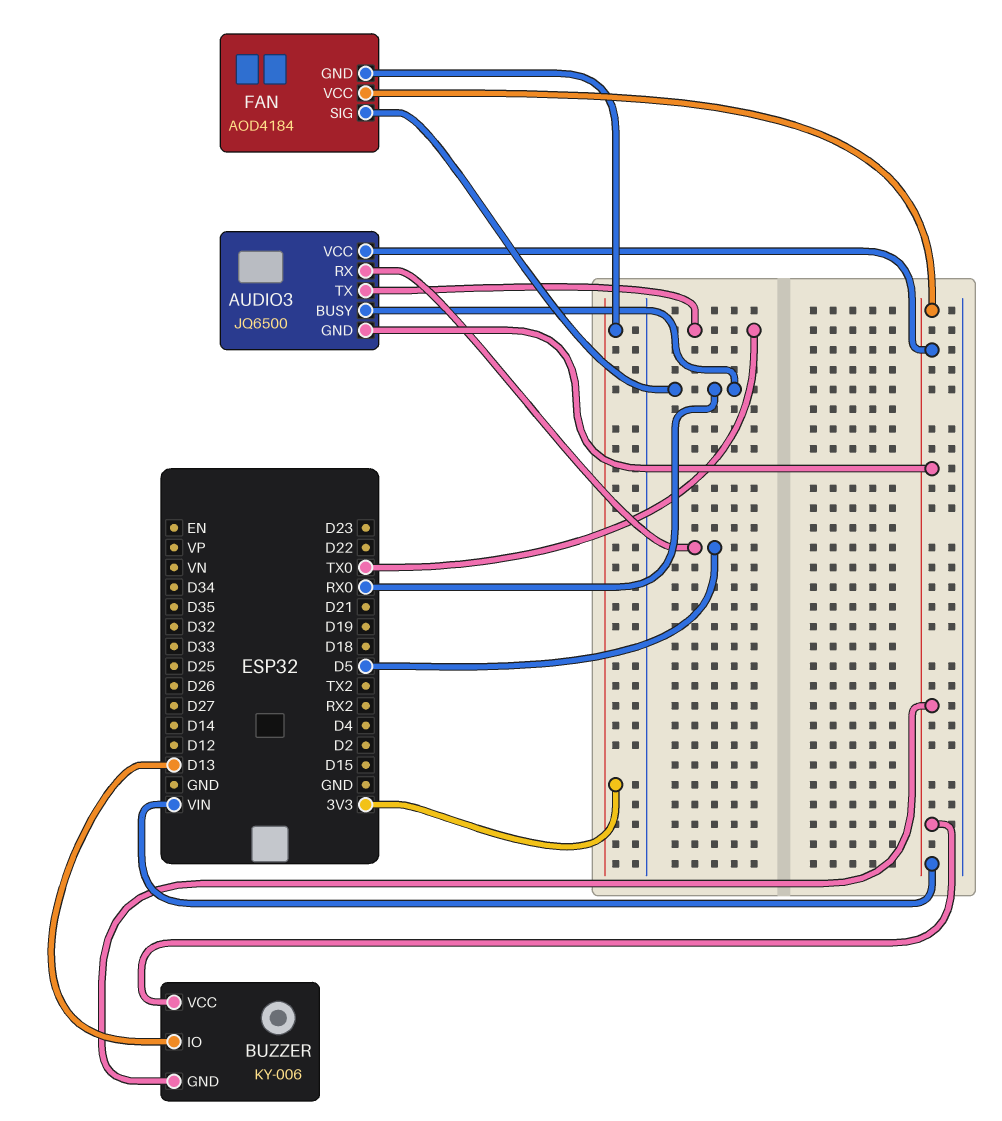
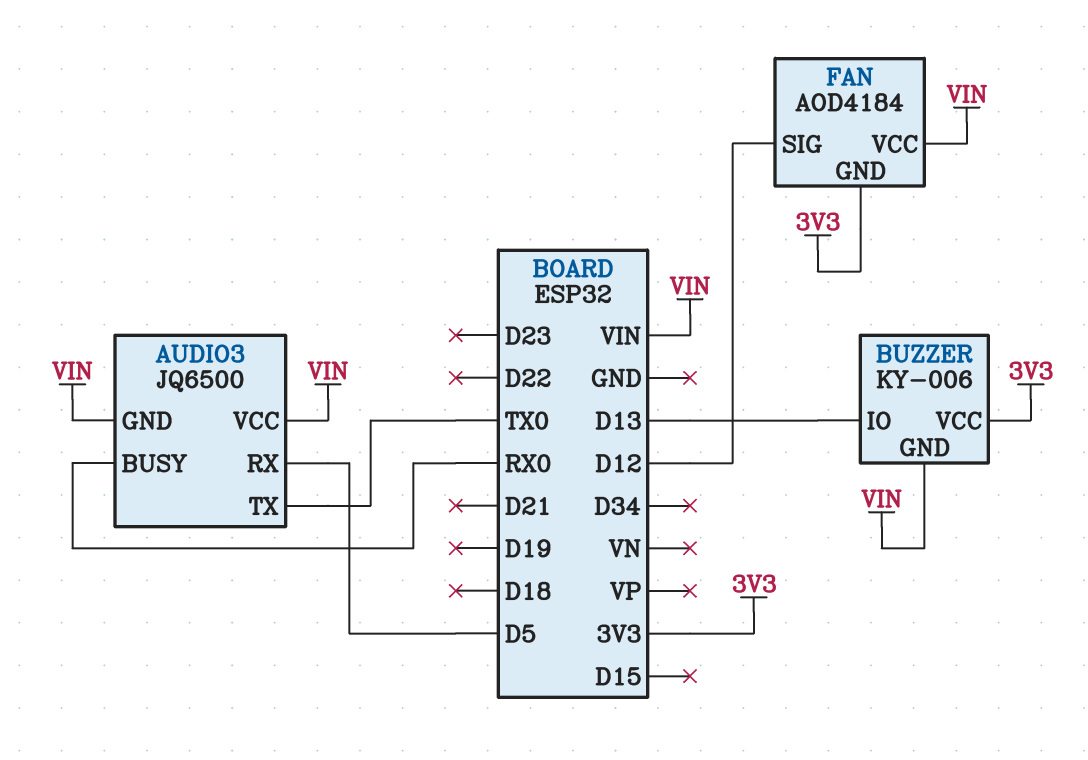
BUZZER pin VCC: VIN -> 3V3
FAN pin SIG: RX0 -> D12

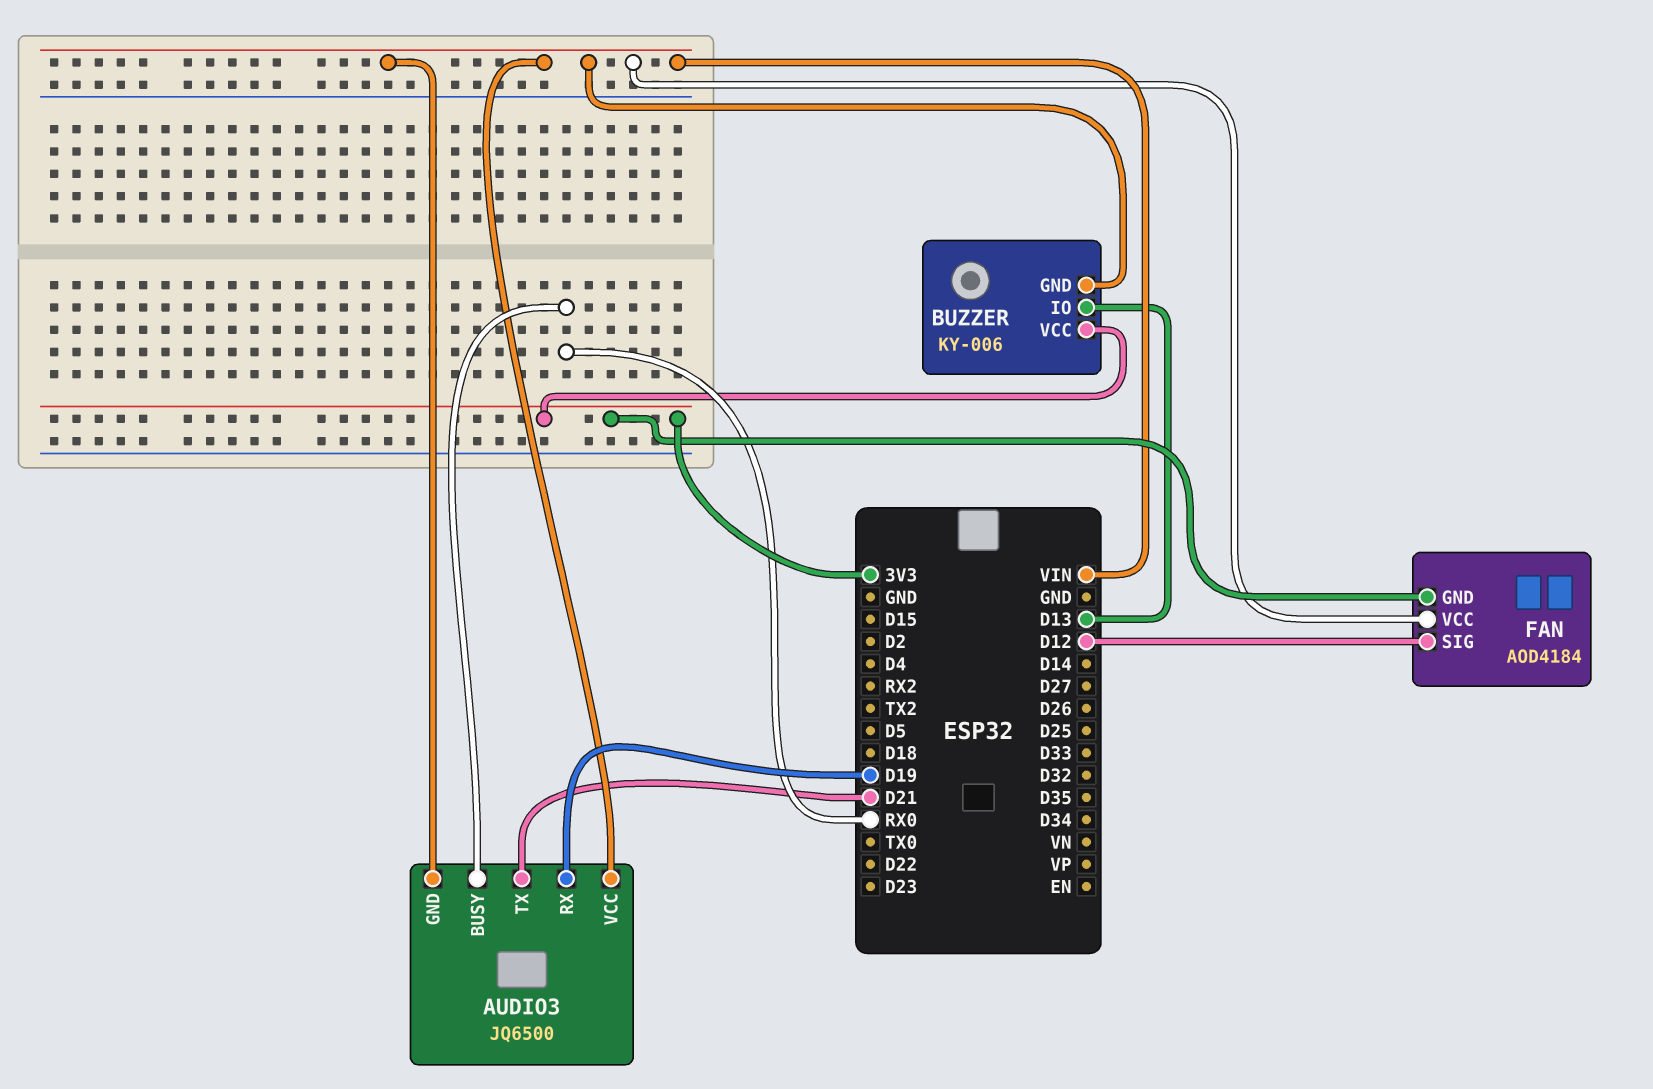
AUDIO3 pin RX: D5 -> D19
AUDIO3 pin TX: TX0 -> D21

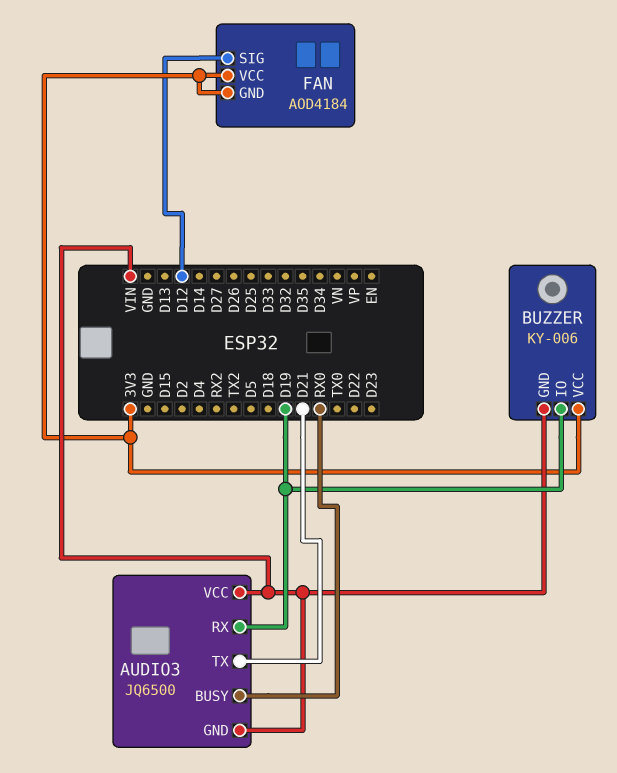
BUZZER pin IO: D13 -> D19
FAN pin VCC: VIN -> 3V3

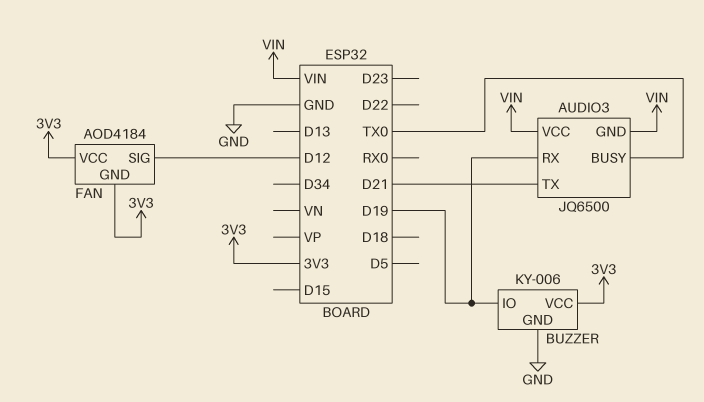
AUDIO3 pin BUSY: RX0 -> TX0
BUZZER pin GND: VIN -> GND

